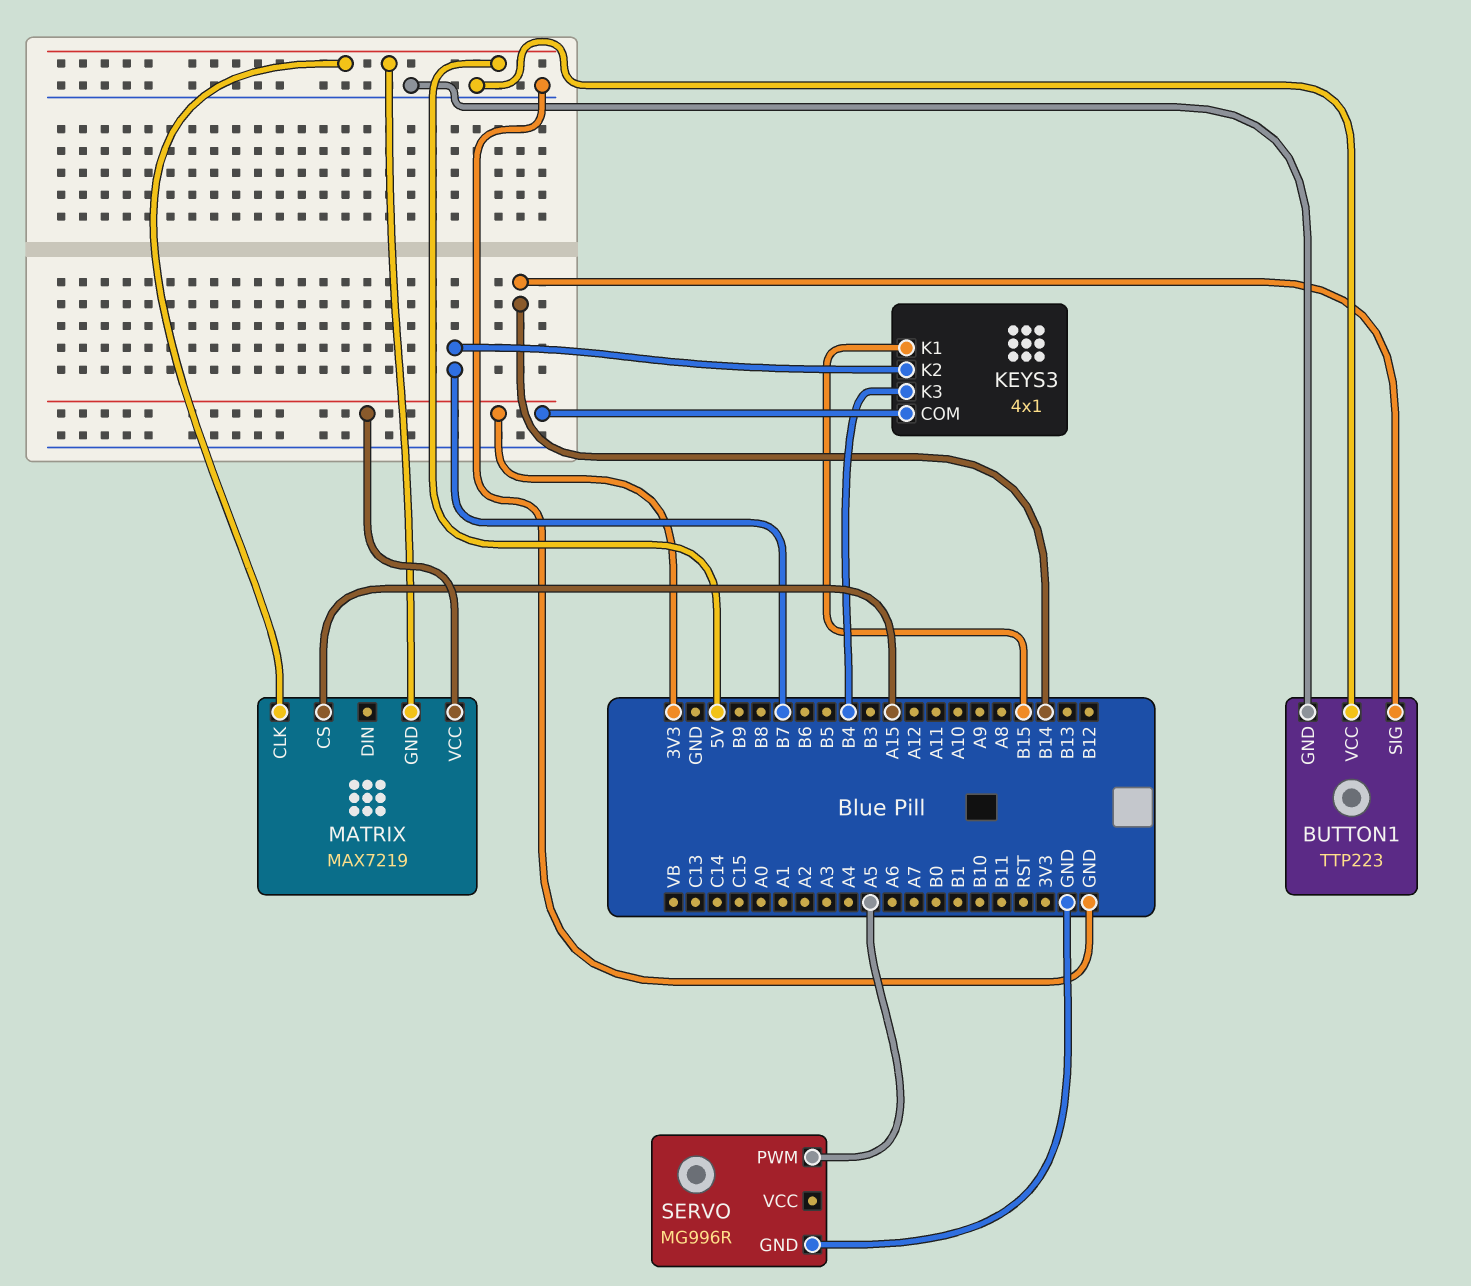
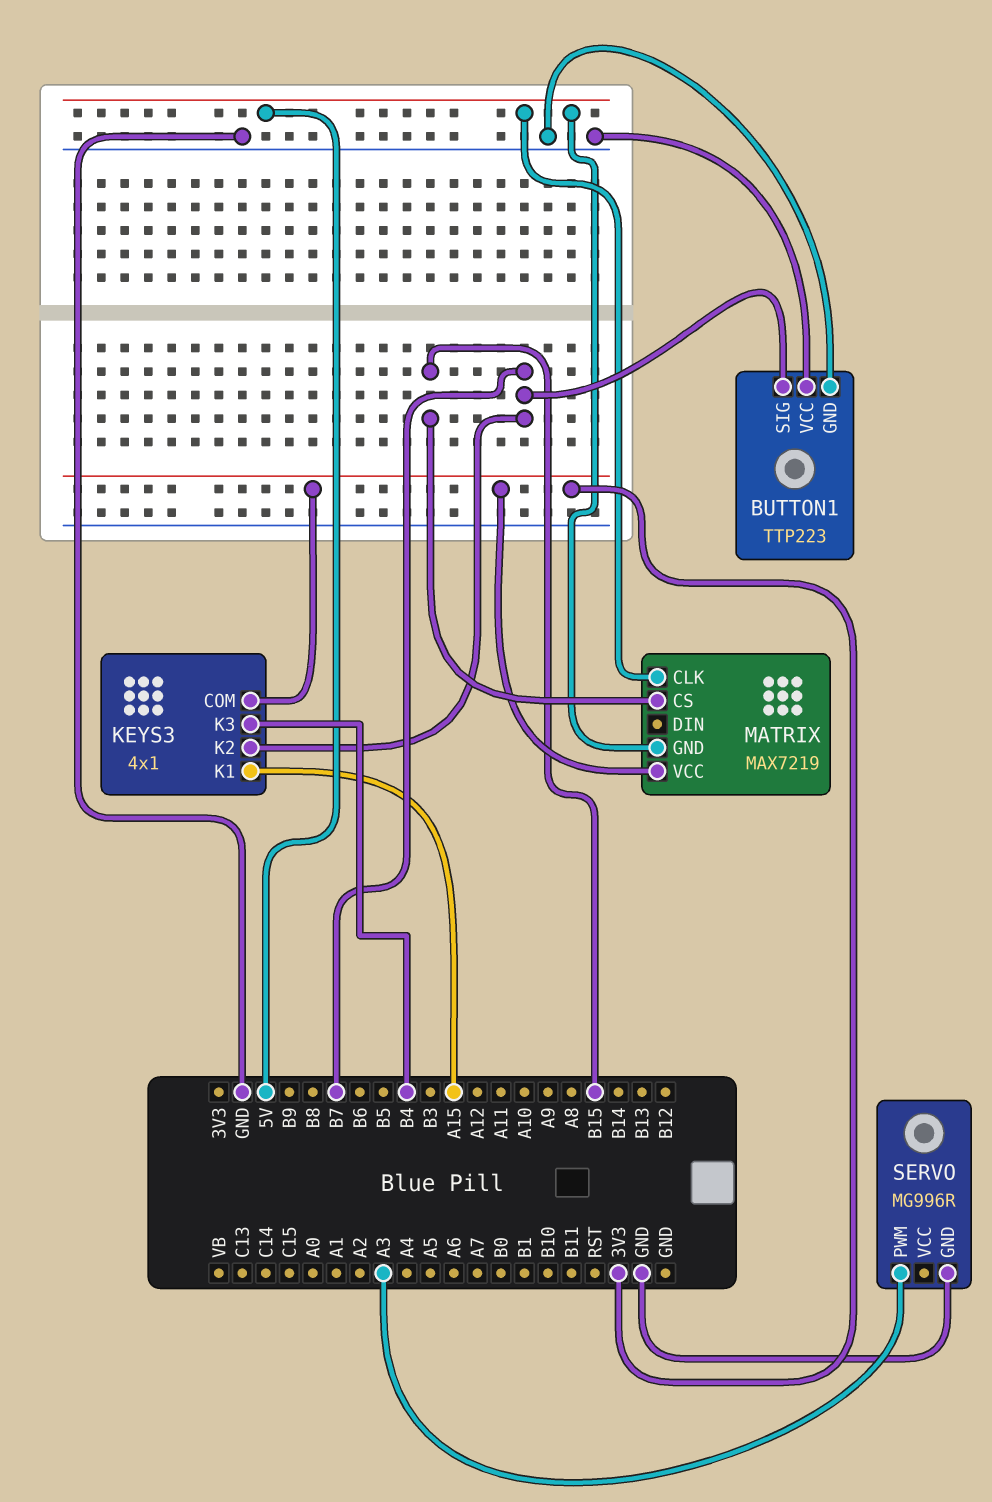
BUTTON1 pin SIG: B14 -> B7
KEYS3 pin K1: B15 -> A15
MATRIX pin CS: A15 -> B15
SERVO pin PWM: A5 -> A3

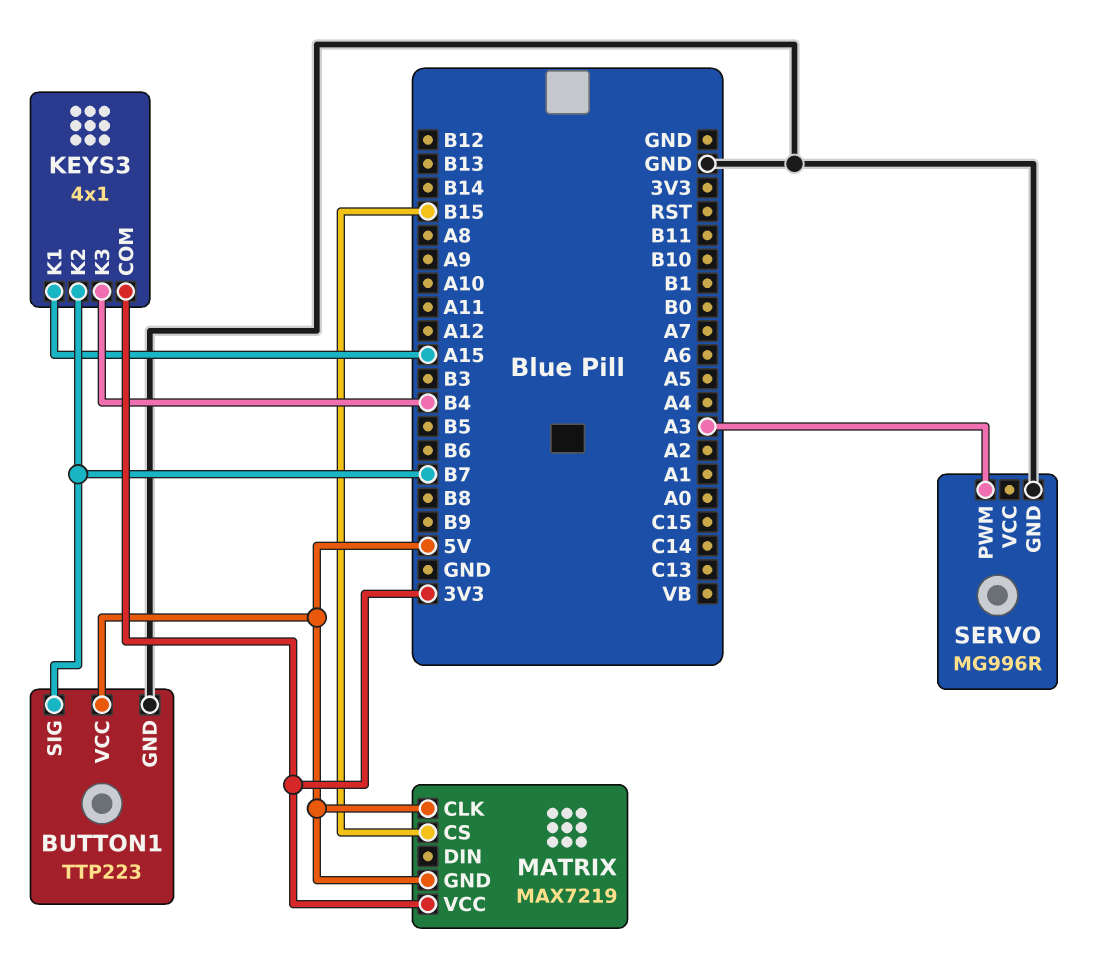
BUTTON1 pin VCC: GND -> 5V

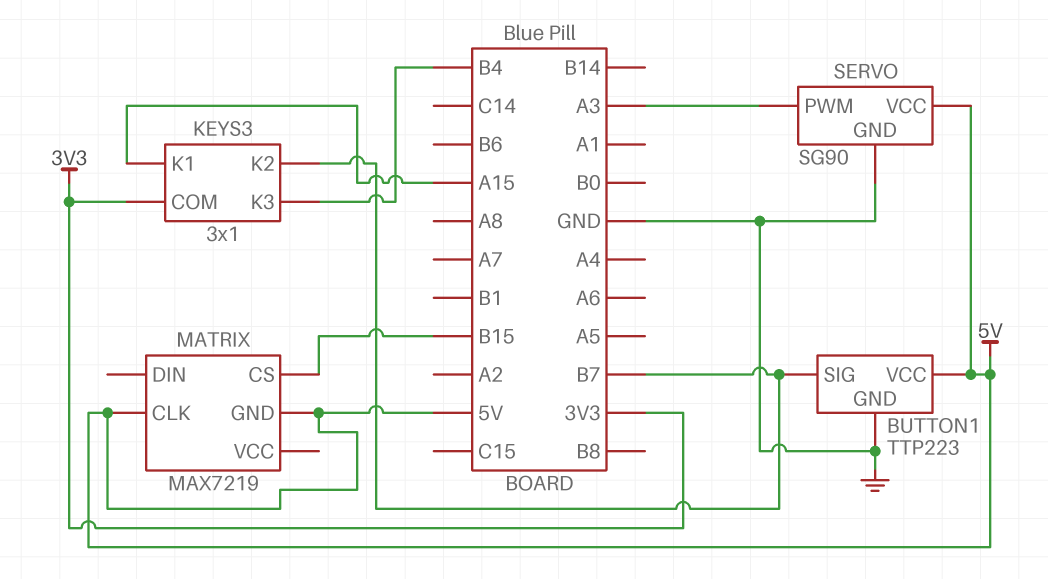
KEYS3: 4x1 -> 3x1
MATRIX pin VCC: 3V3 -> none
SERVO: MG996R -> SG90
SERVO pin VCC: none -> 5V

